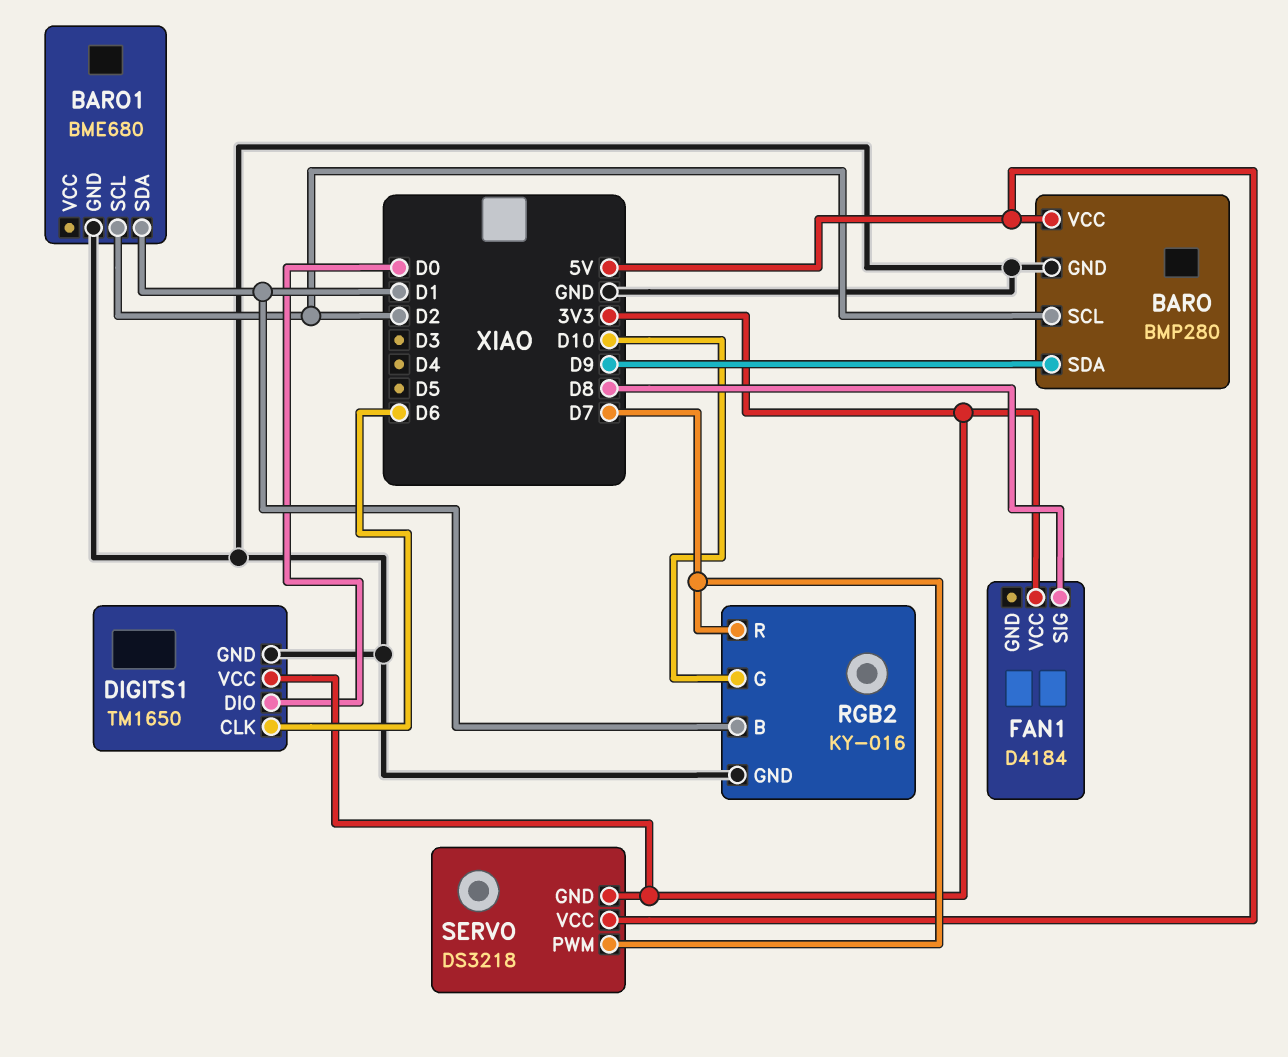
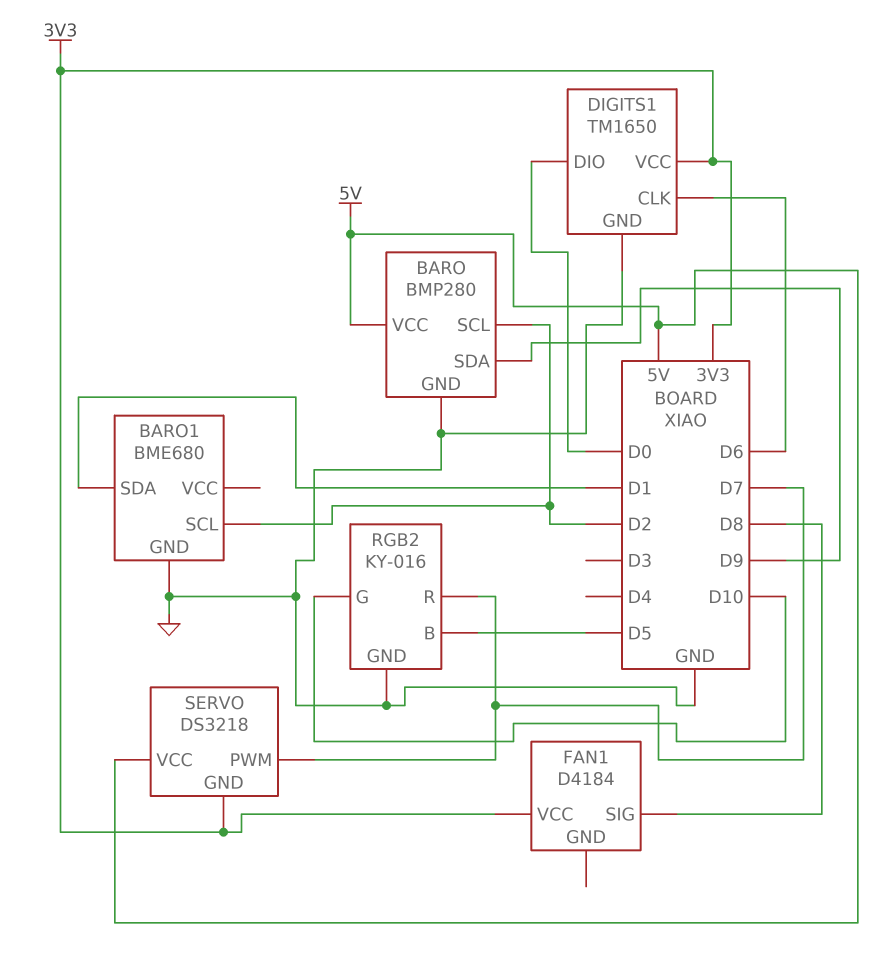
RGB2 pin B: D1 -> D5

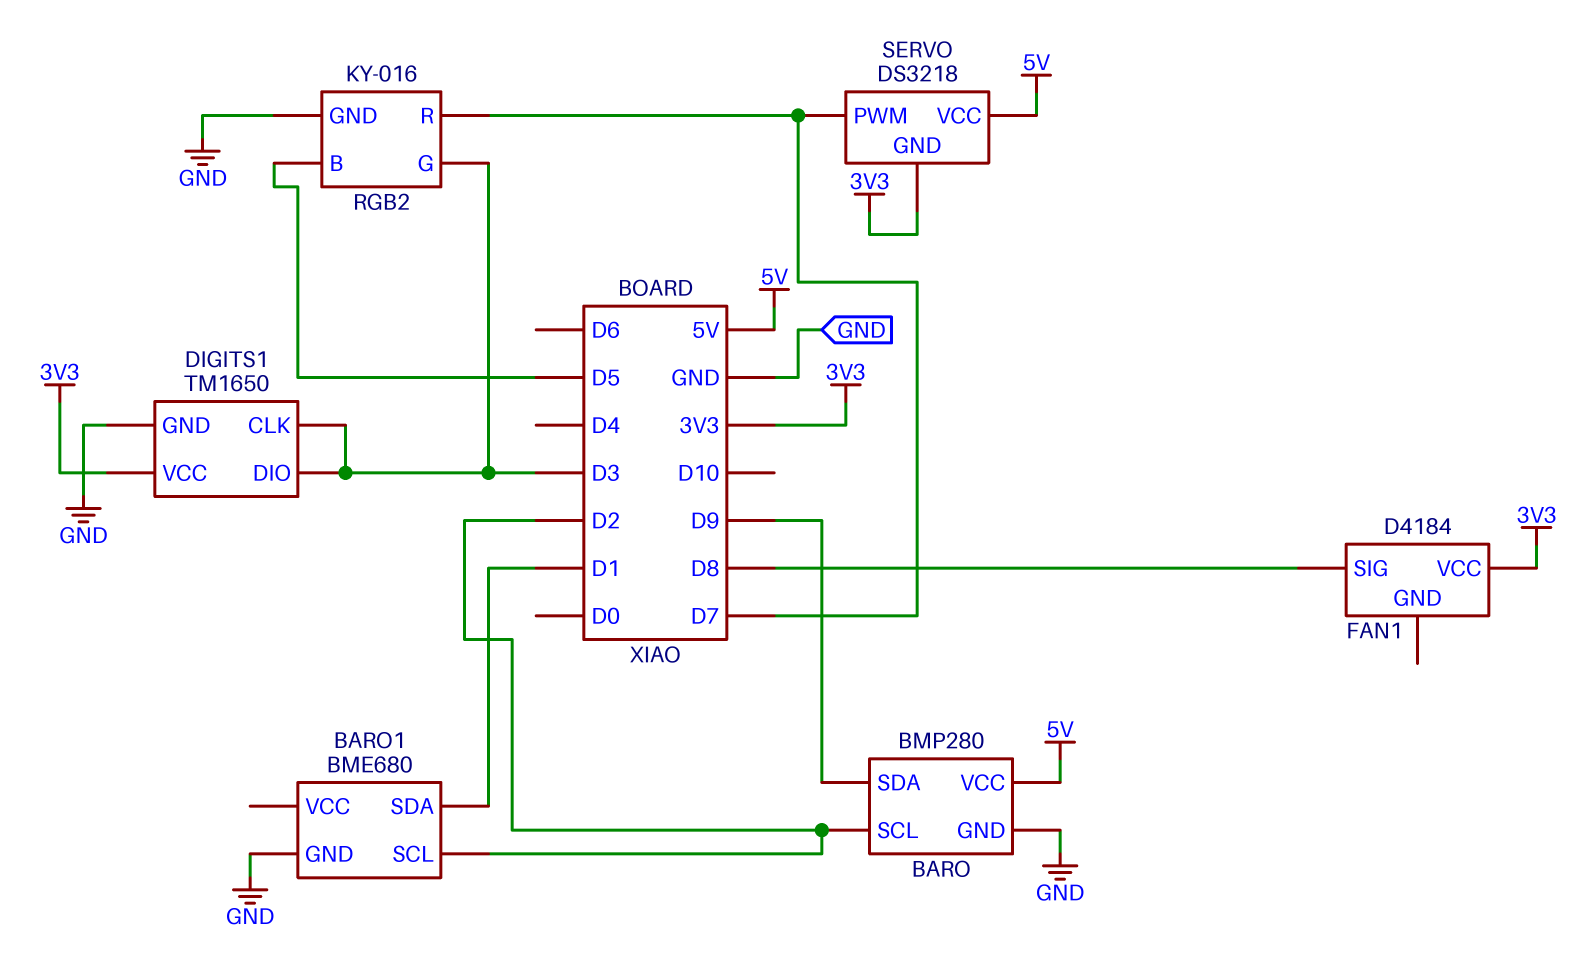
DIGITS1 pin CLK: D6 -> D3
DIGITS1 pin DIO: D0 -> D3
RGB2 pin G: D10 -> D3

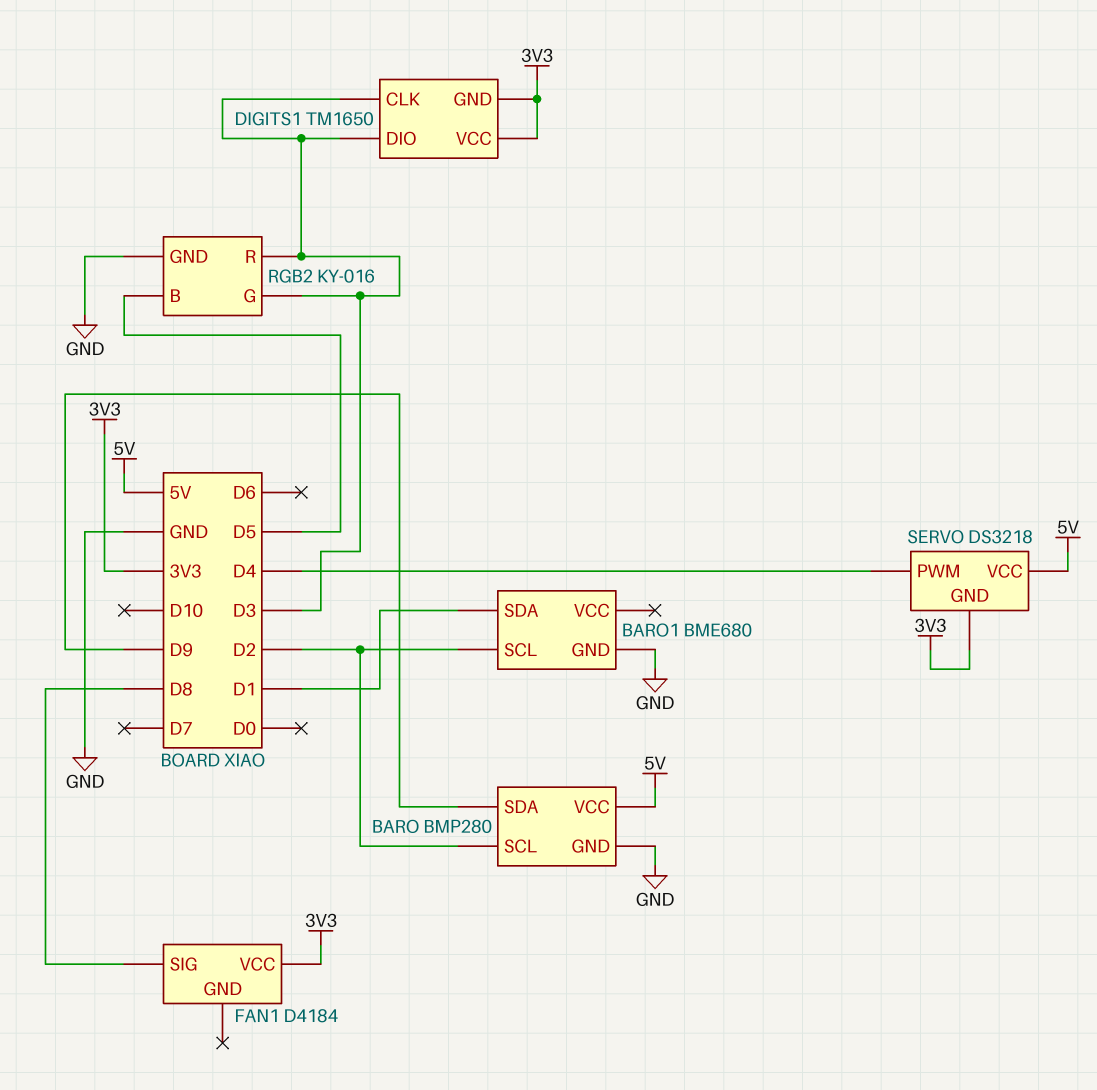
DIGITS1 pin GND: GND -> 3V3
RGB2 pin R: D7 -> D3
SERVO pin PWM: D7 -> D4

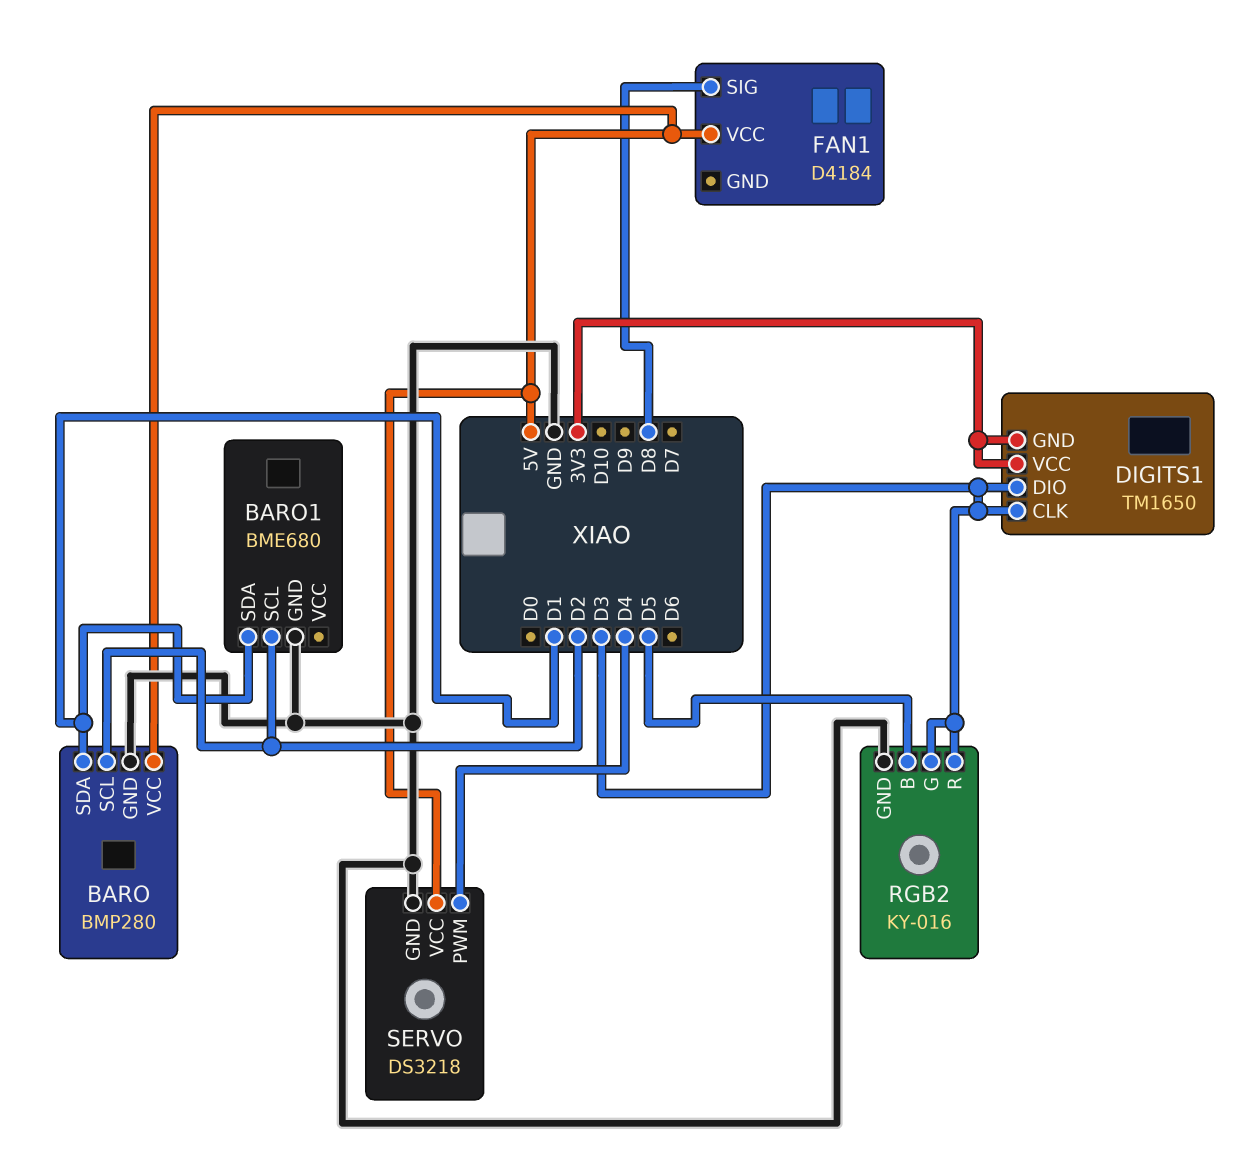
BARO pin SDA: D9 -> D1
FAN1 pin VCC: 3V3 -> 5V
SERVO pin GND: 3V3 -> GND

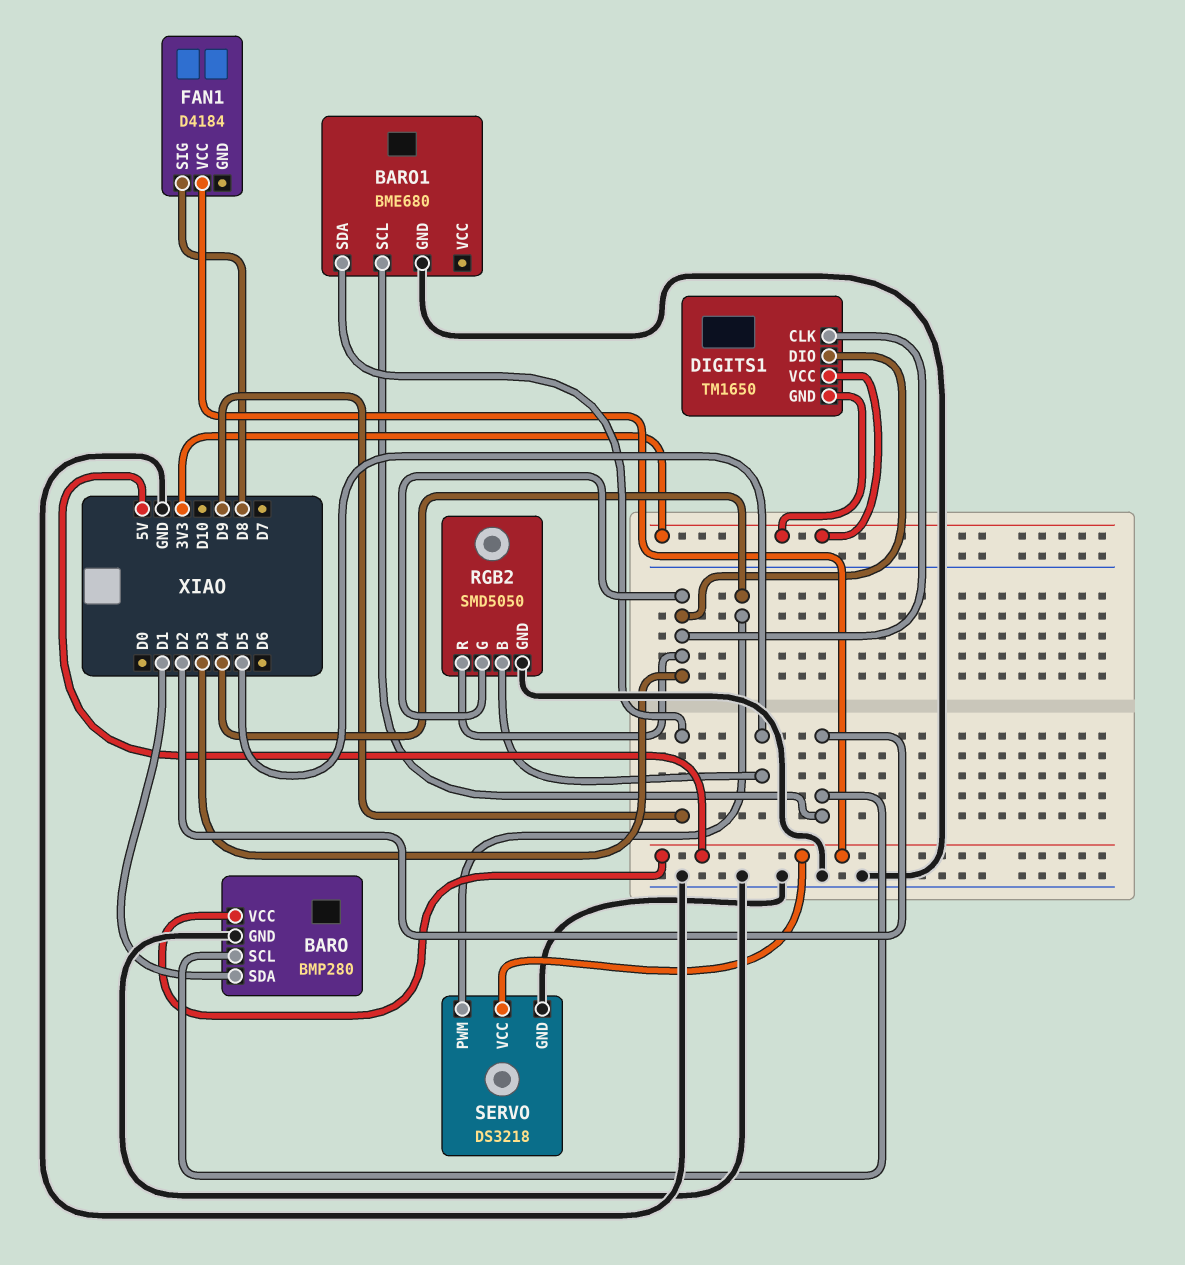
BARO1 pin SDA: D1 -> D9
RGB2: KY-016 -> SMD5050

